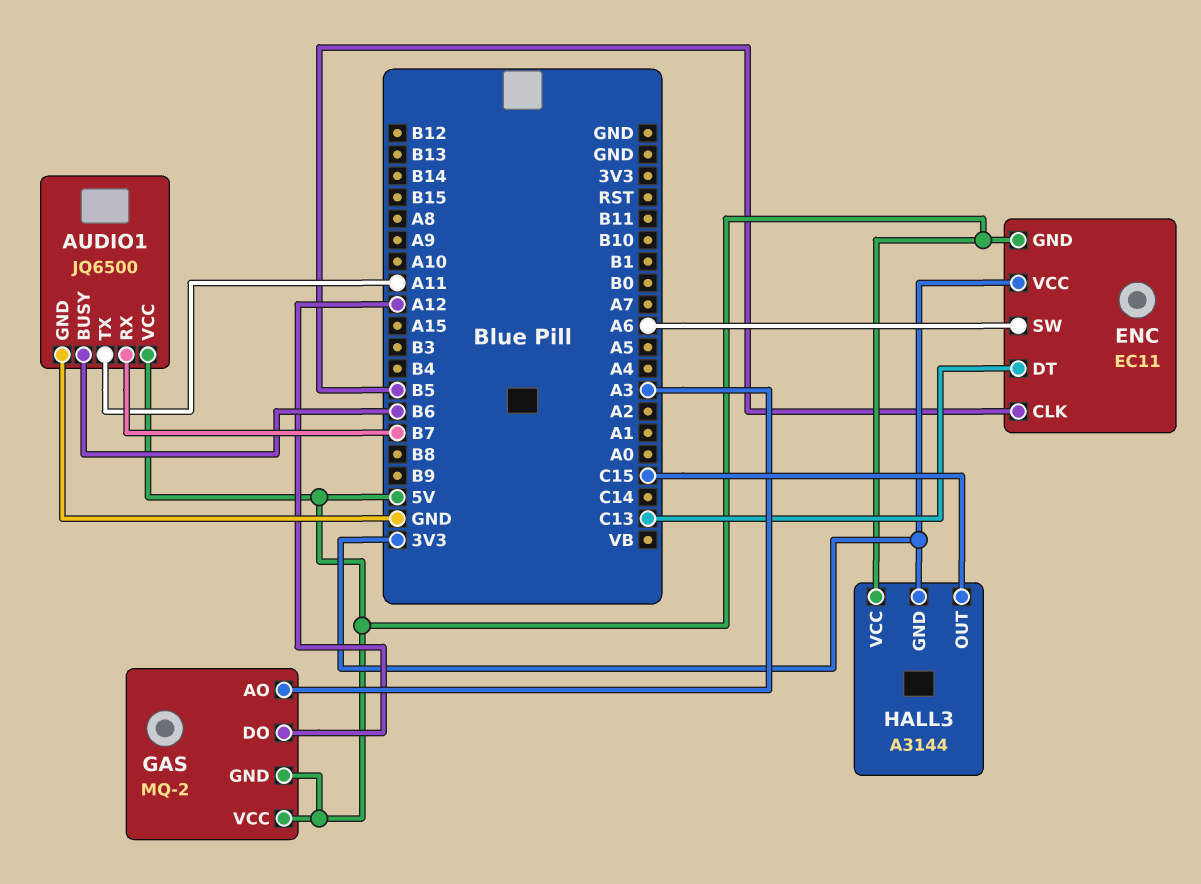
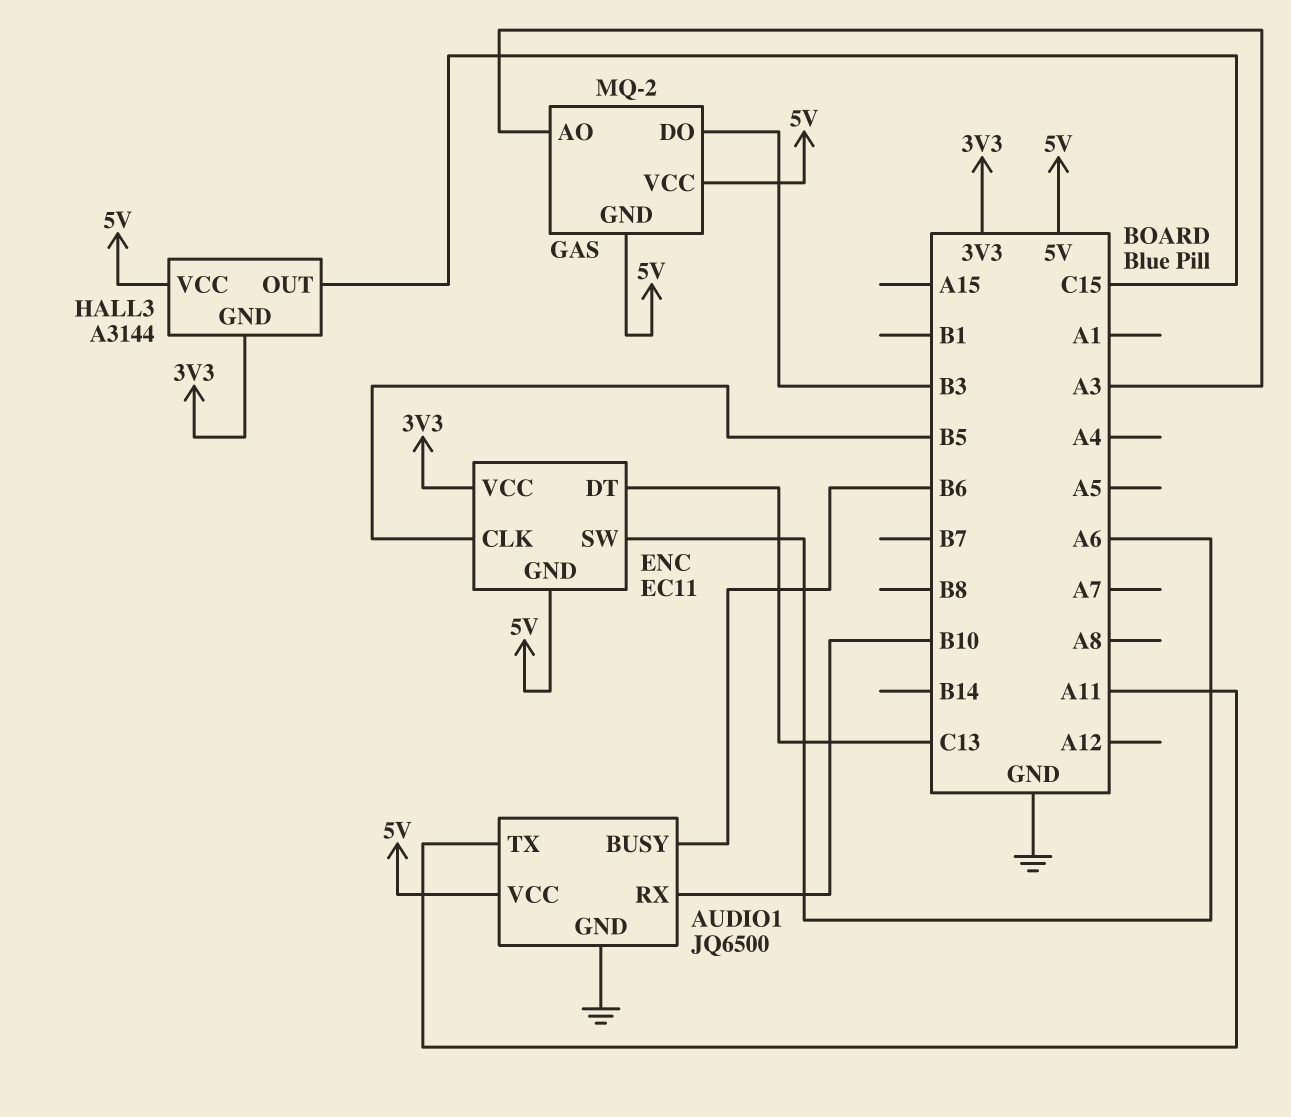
AUDIO1 pin RX: B7 -> B10
GAS pin DO: A12 -> B3

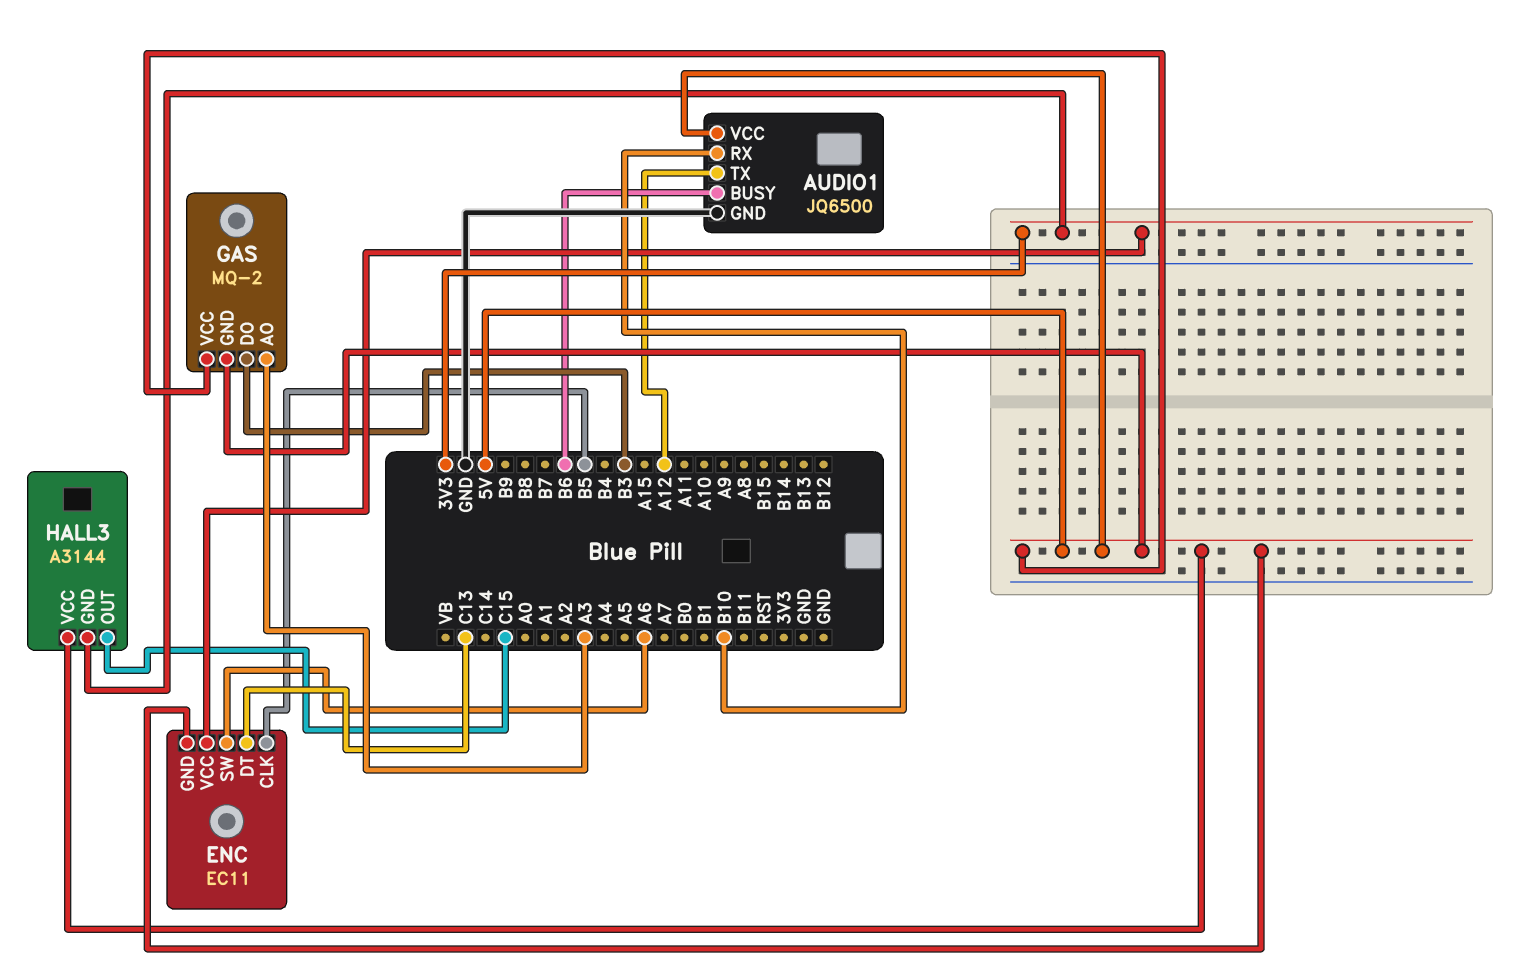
AUDIO1 pin TX: A11 -> A12

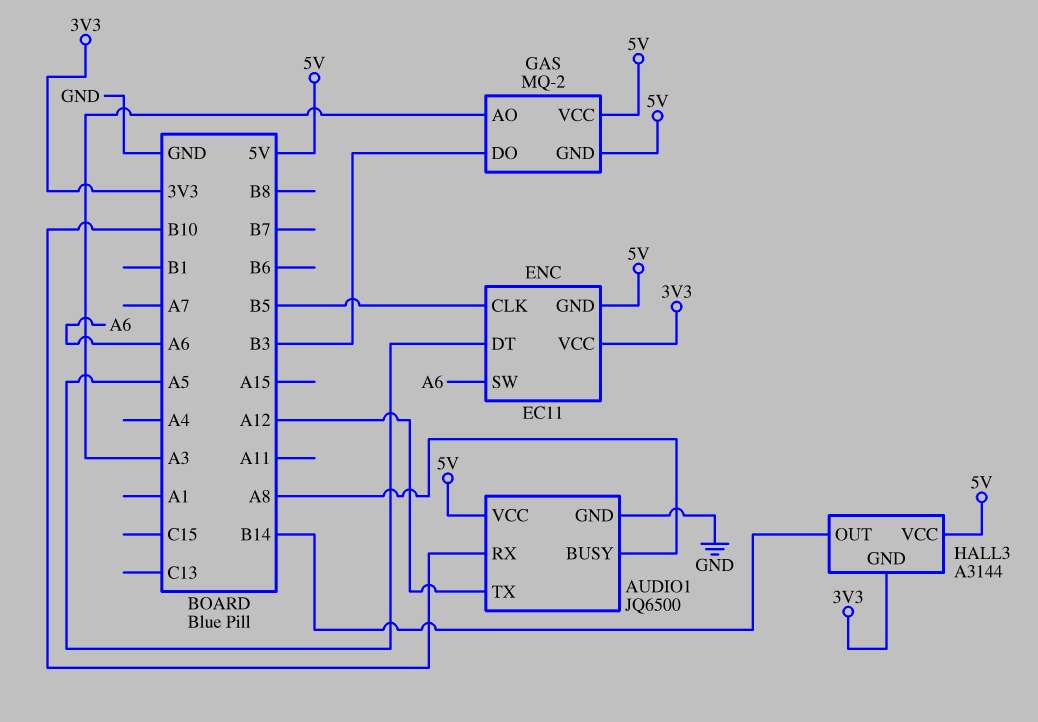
AUDIO1 pin BUSY: B6 -> A8
ENC pin DT: C13 -> A5
HALL3 pin OUT: C15 -> B14

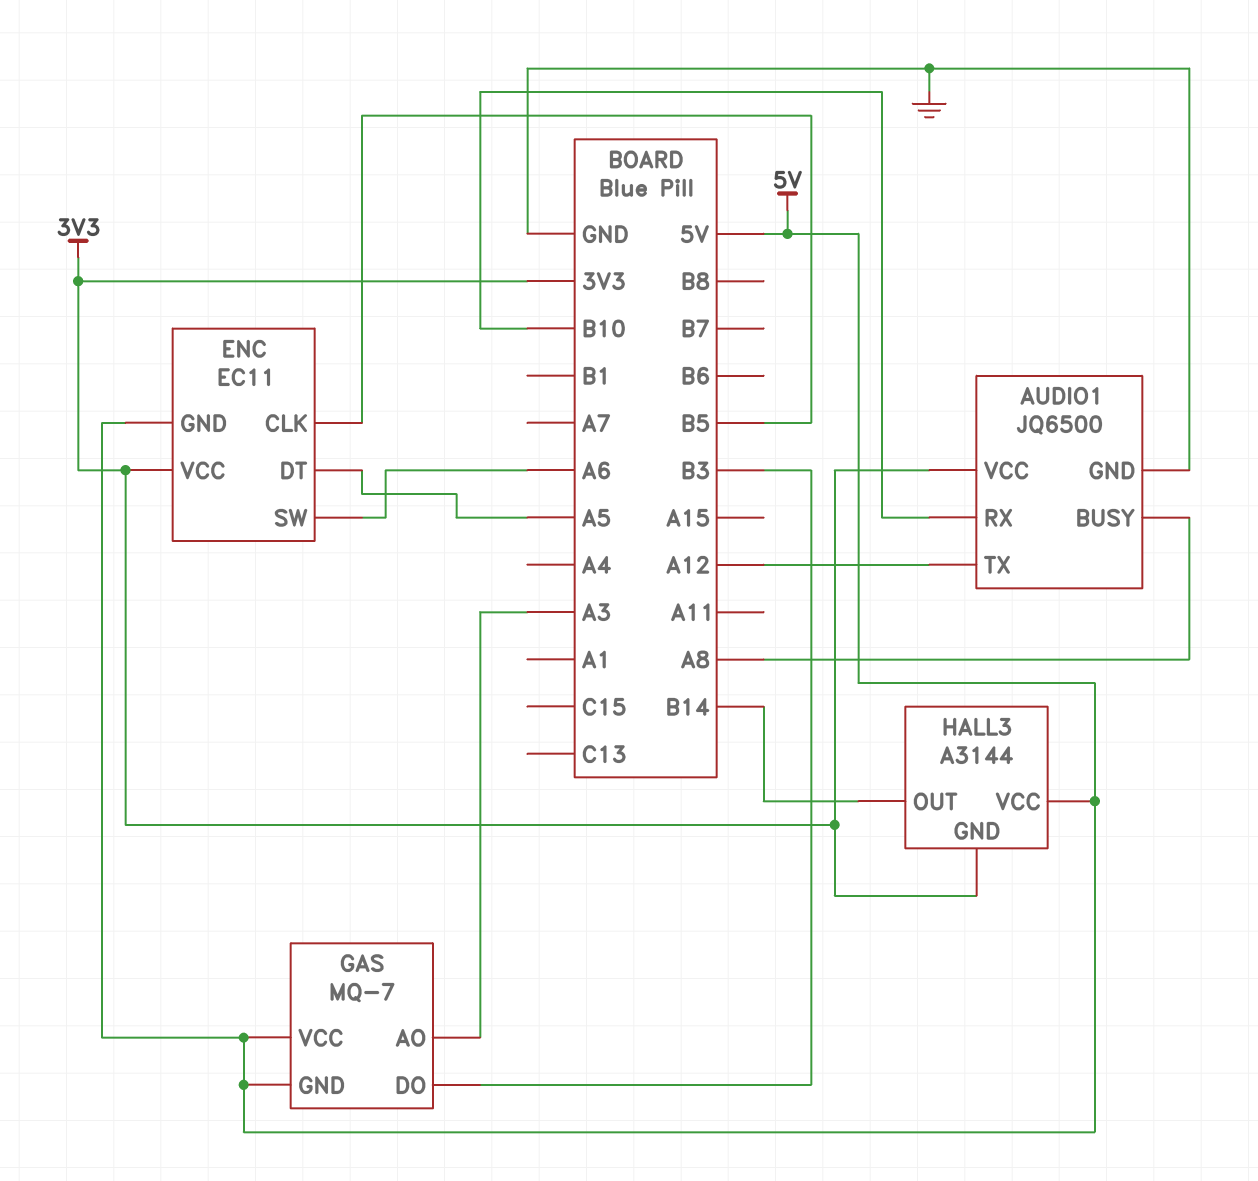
AUDIO1 pin VCC: 5V -> 3V3
GAS: MQ-2 -> MQ-7

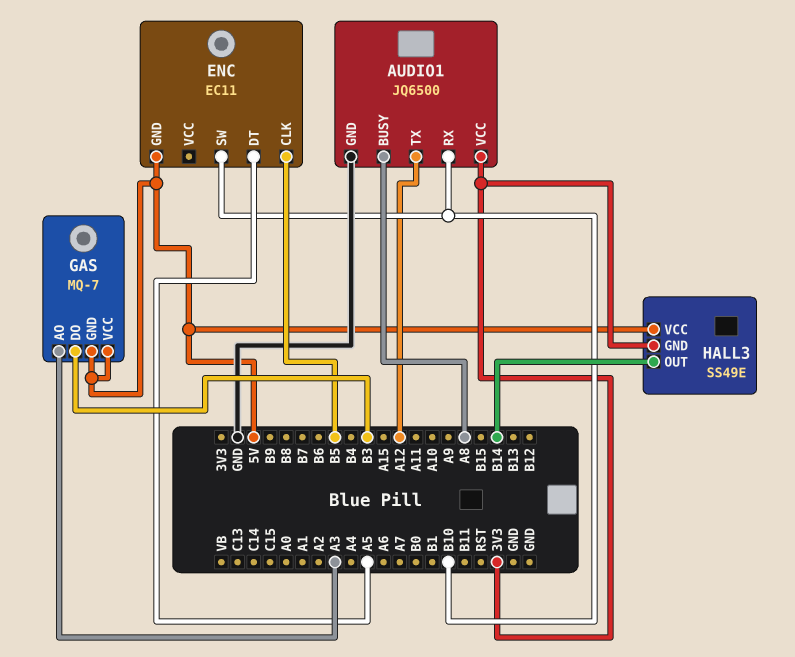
ENC pin SW: A6 -> B10
ENC pin VCC: 3V3 -> none
HALL3: A3144 -> SS49E

